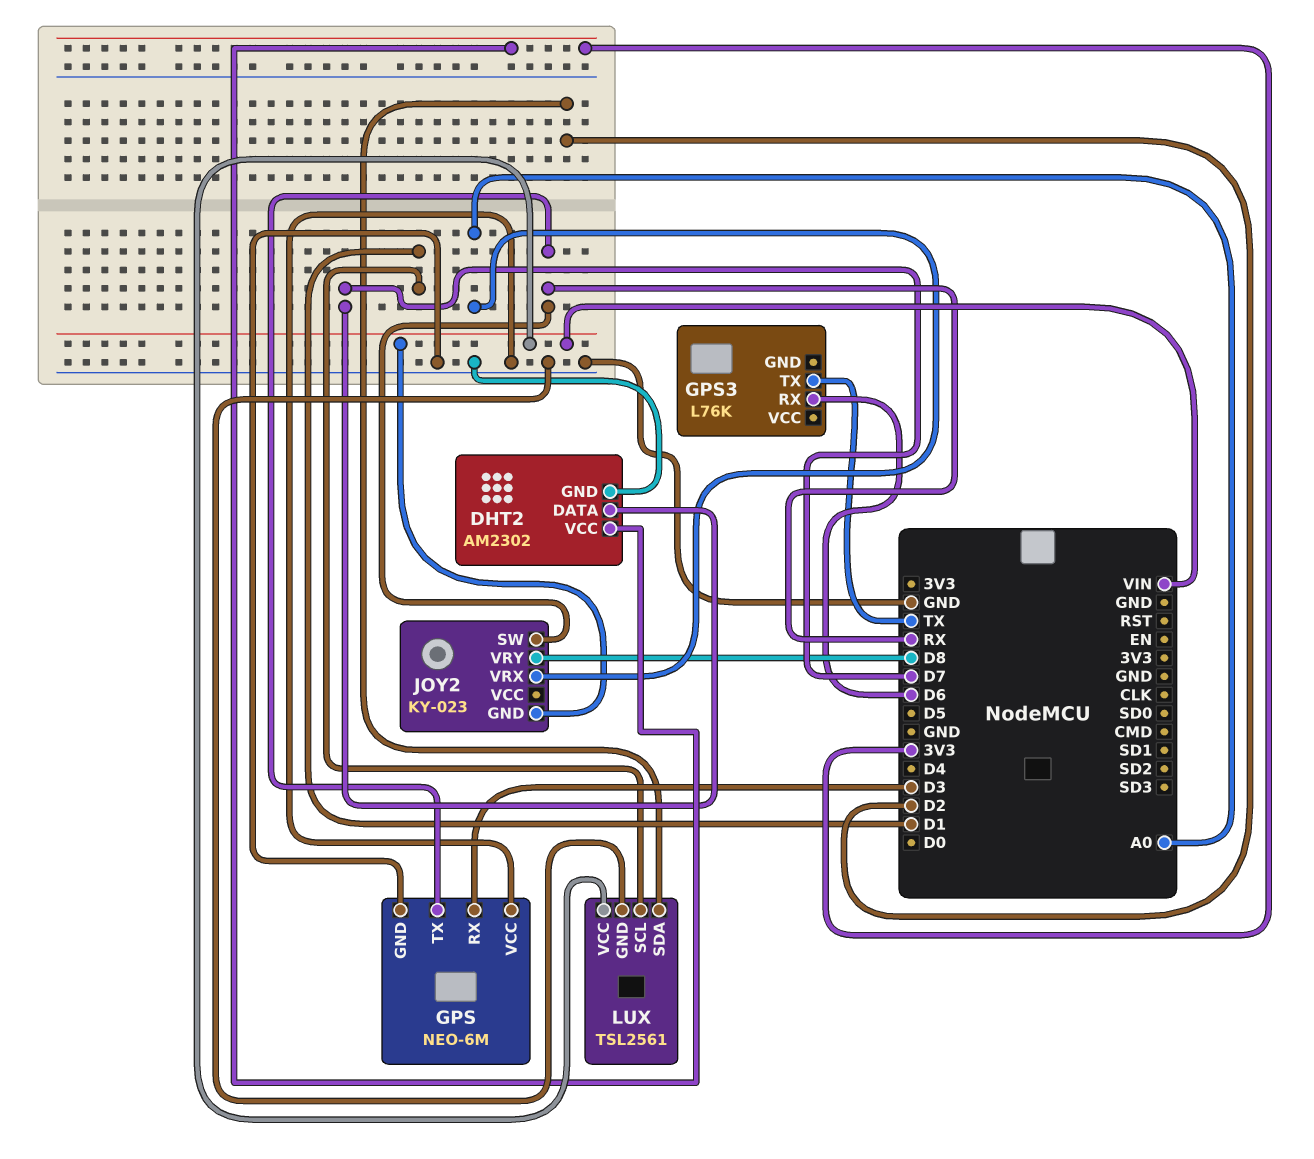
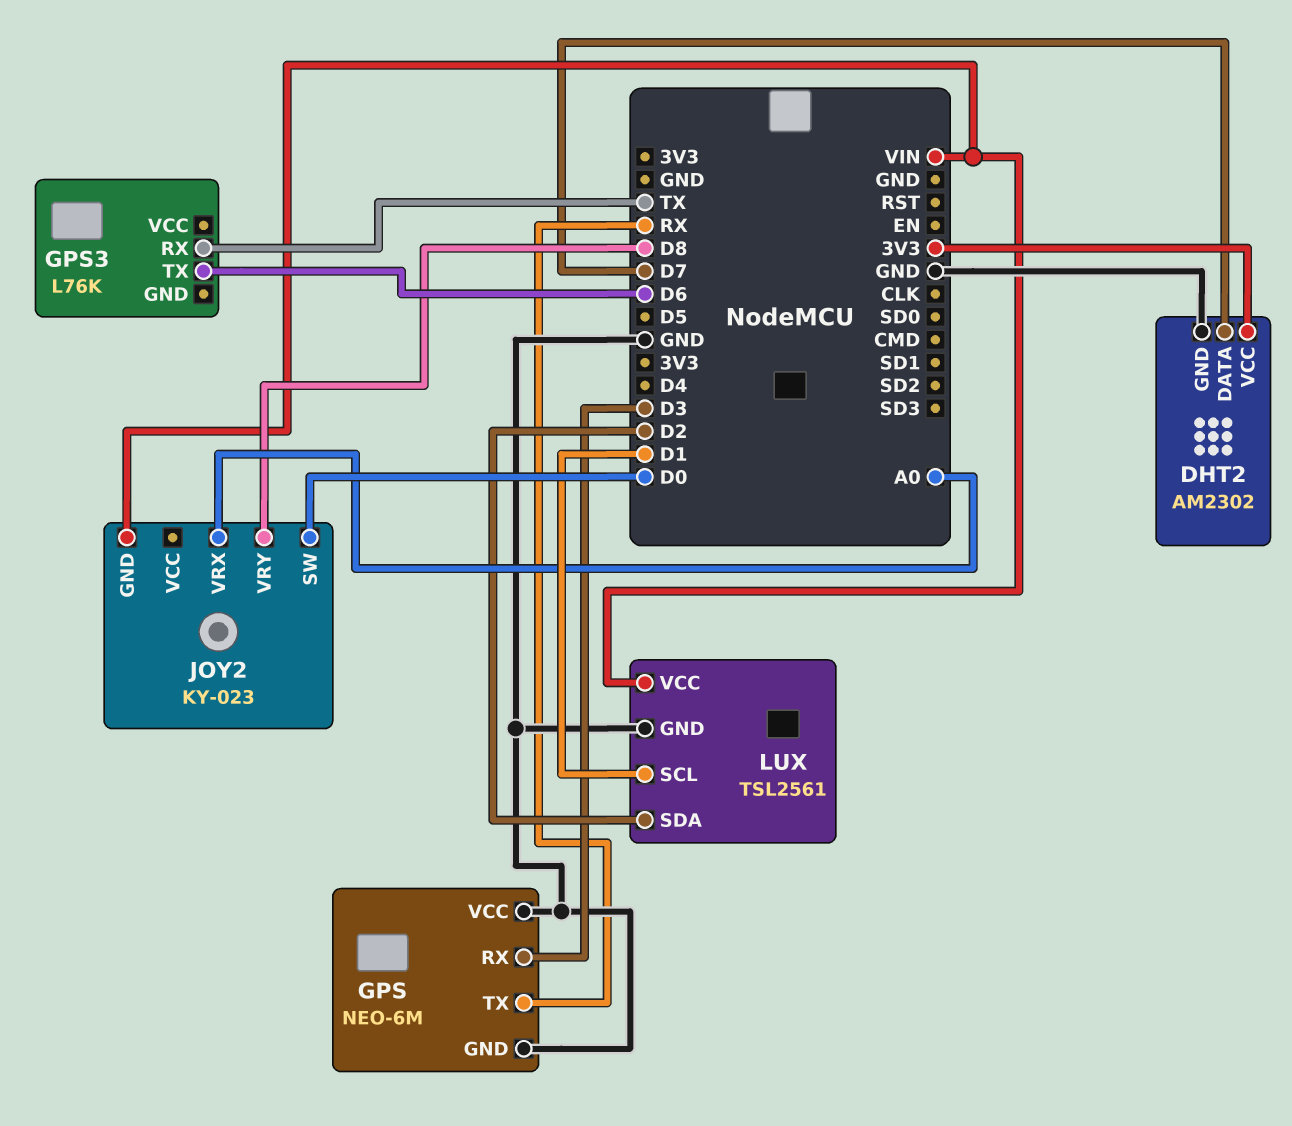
GPS3 pin RX: D6 -> TX
GPS3 pin TX: TX -> D6
JOY2 pin SW: RX -> D0

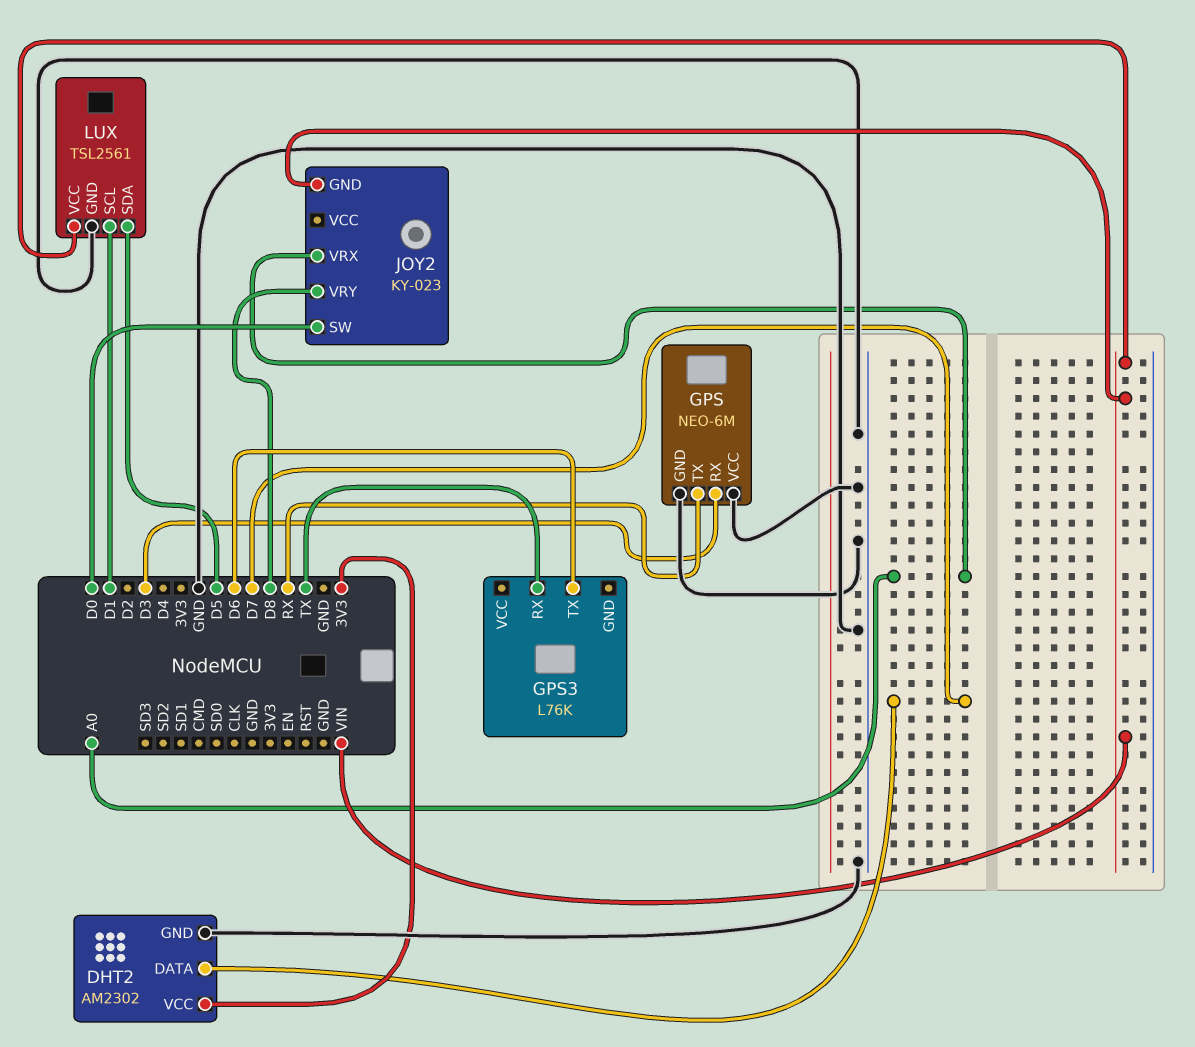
LUX pin SDA: D2 -> D5

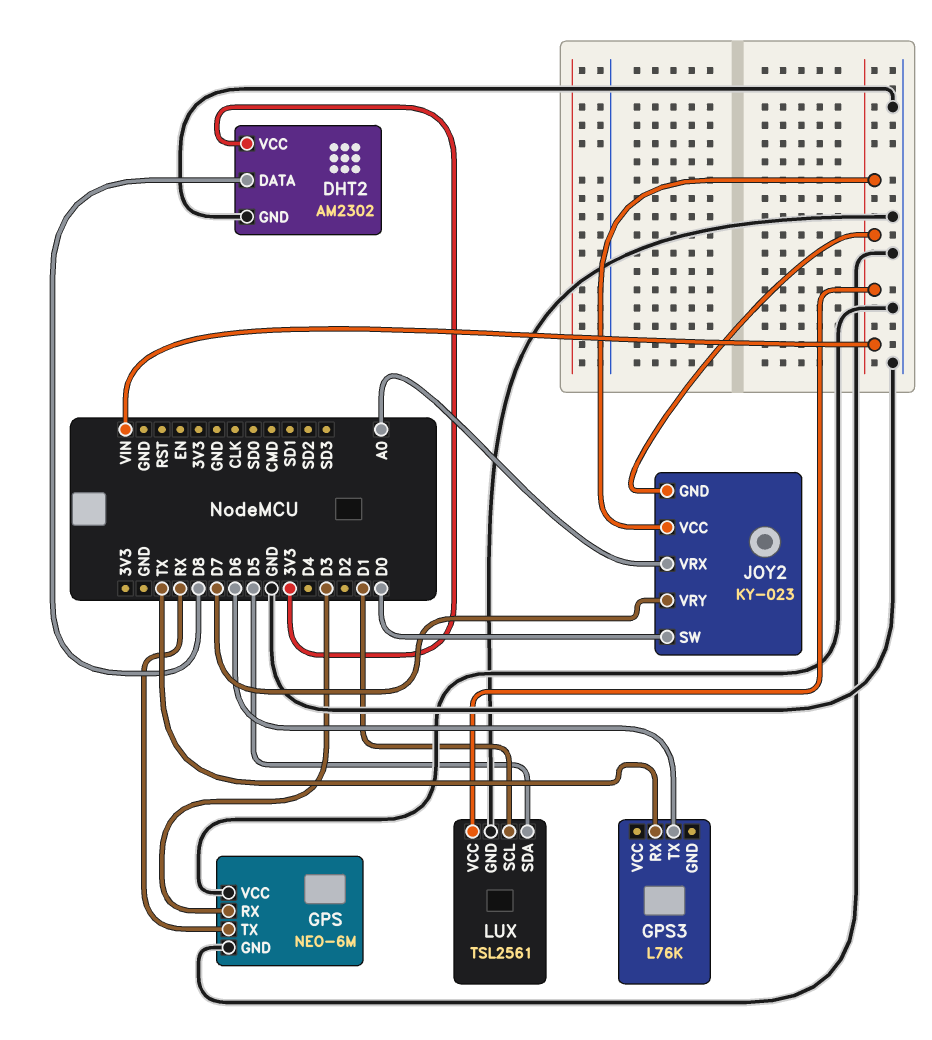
DHT2 pin DATA: D7 -> D8
JOY2 pin VCC: none -> VIN
JOY2 pin VRY: D8 -> D7

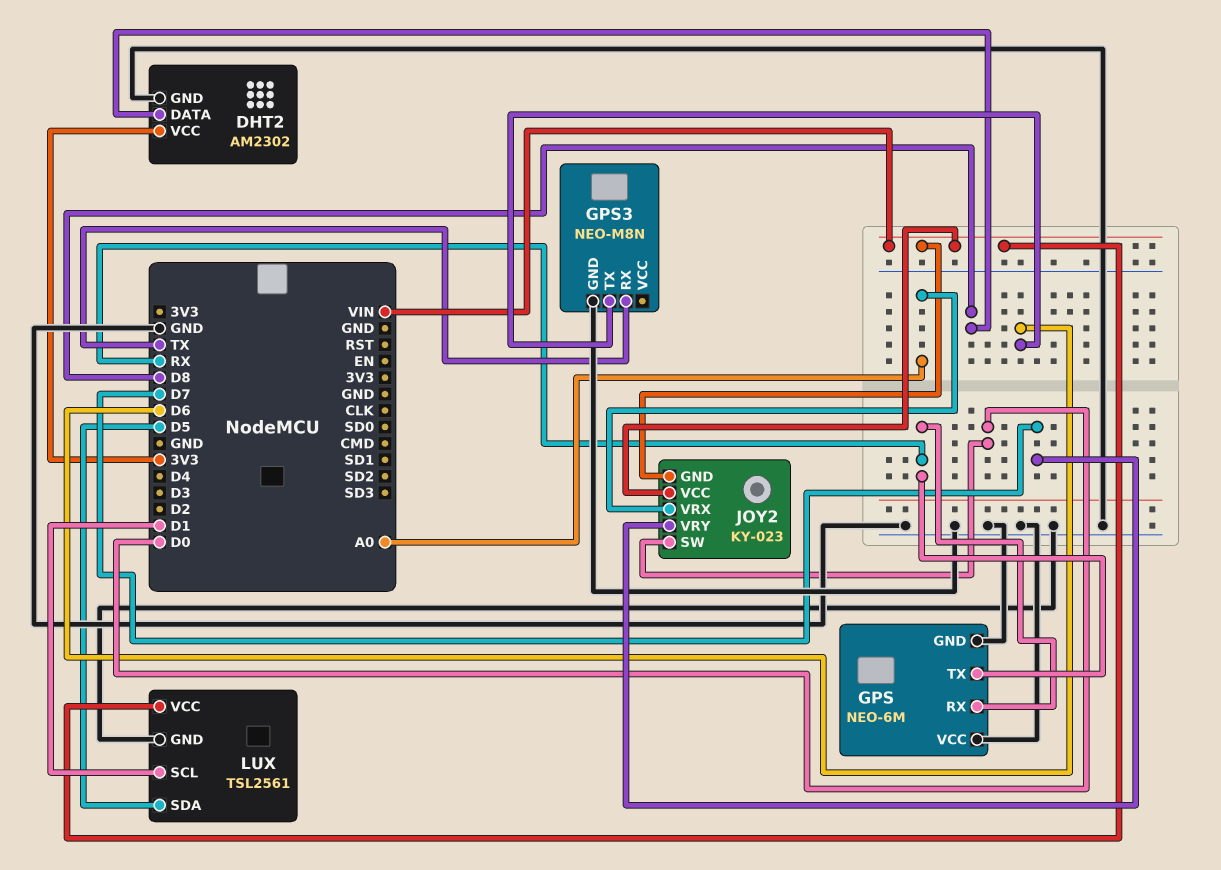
GPS pin RX: D3 -> RX
GPS3: L76K -> NEO-M8N
GPS3 pin GND: none -> GND

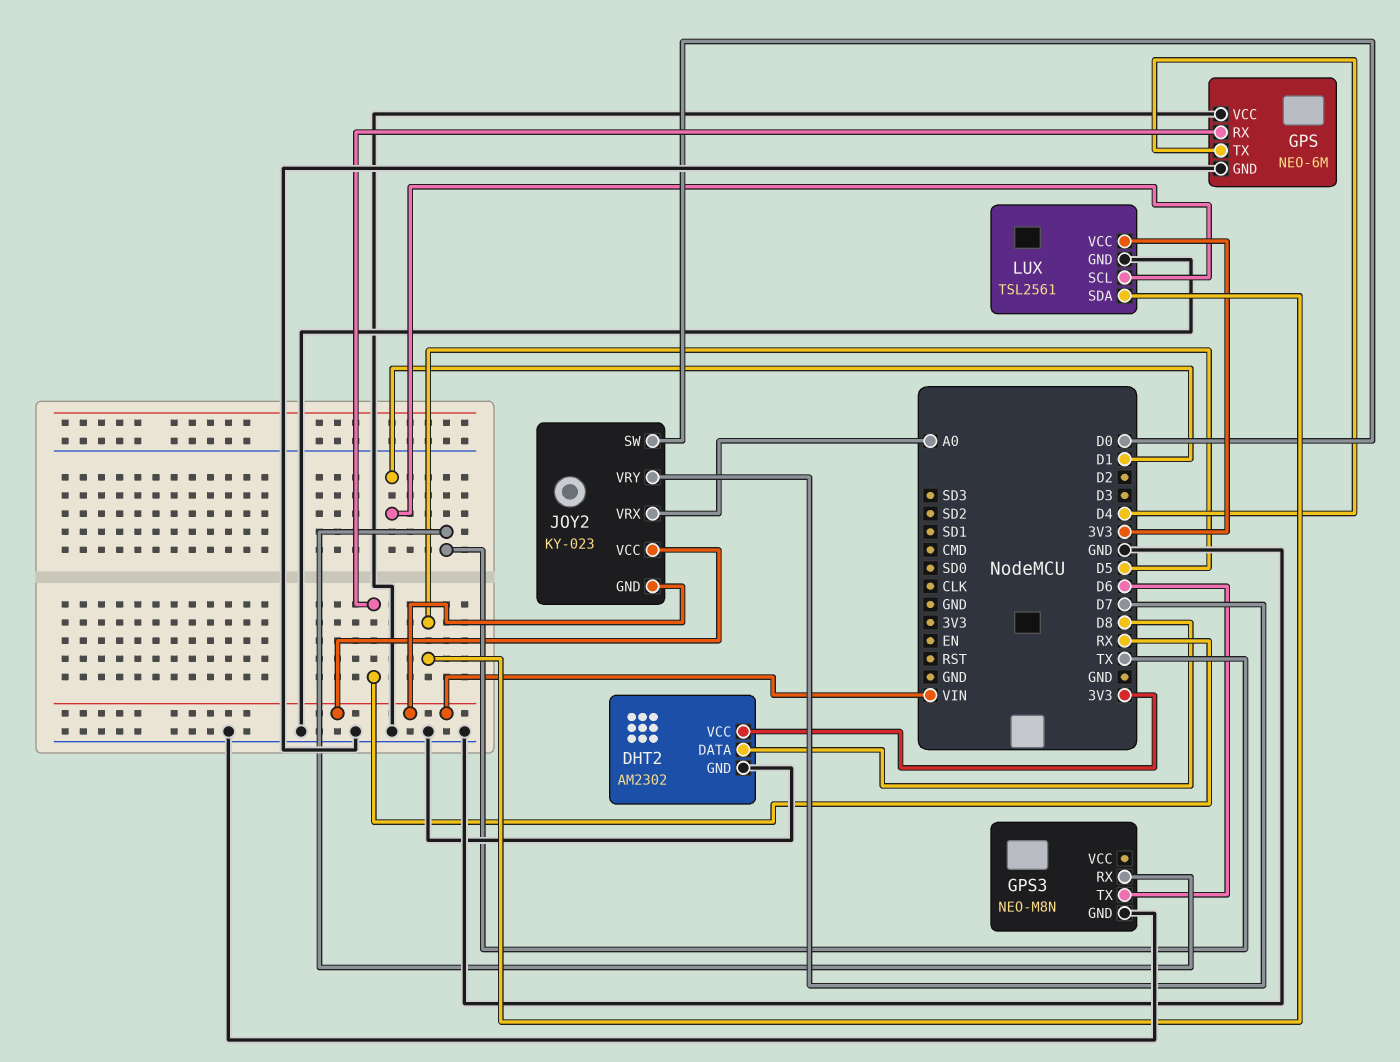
GPS pin TX: RX -> D4
LUX pin VCC: VIN -> 3V3

